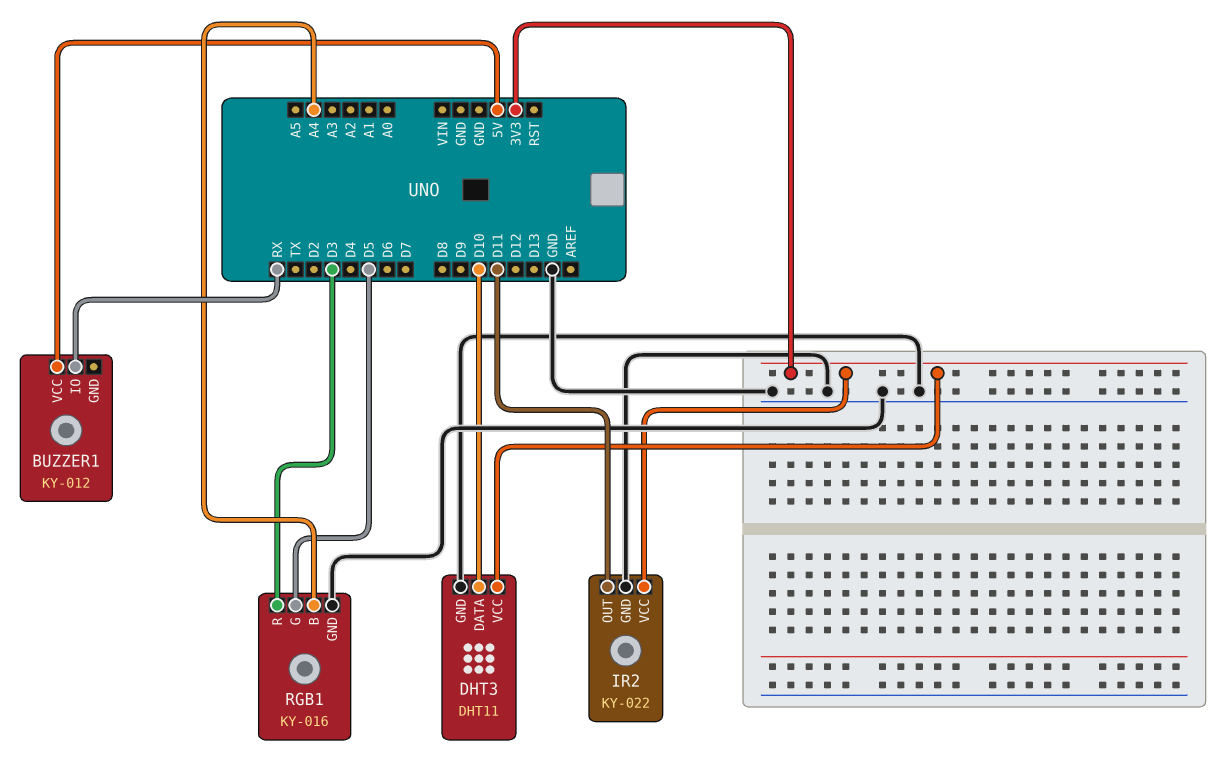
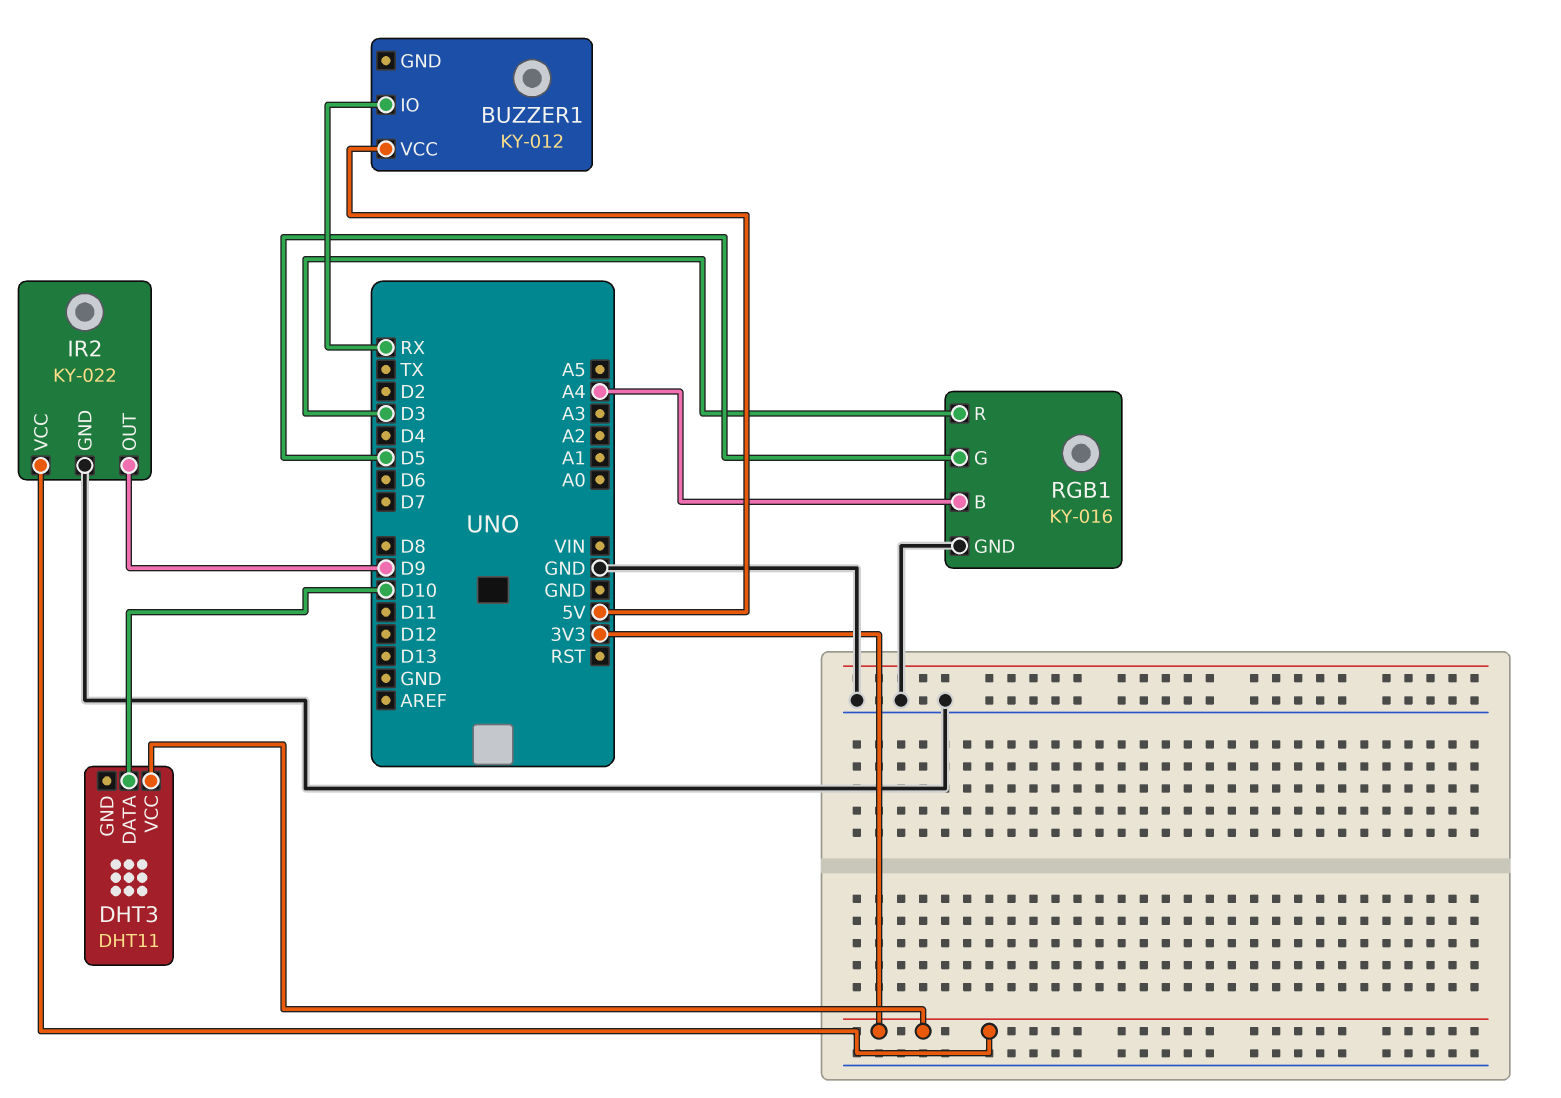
DHT3 pin GND: GND -> none
IR2 pin OUT: D11 -> D9

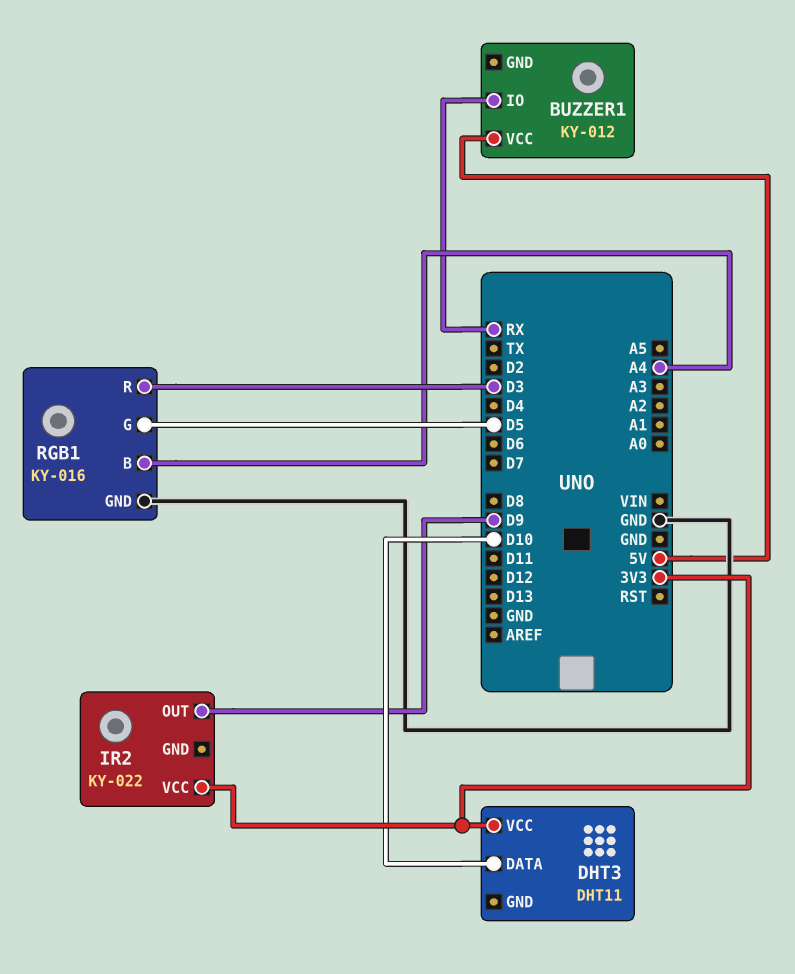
IR2 pin GND: GND -> none

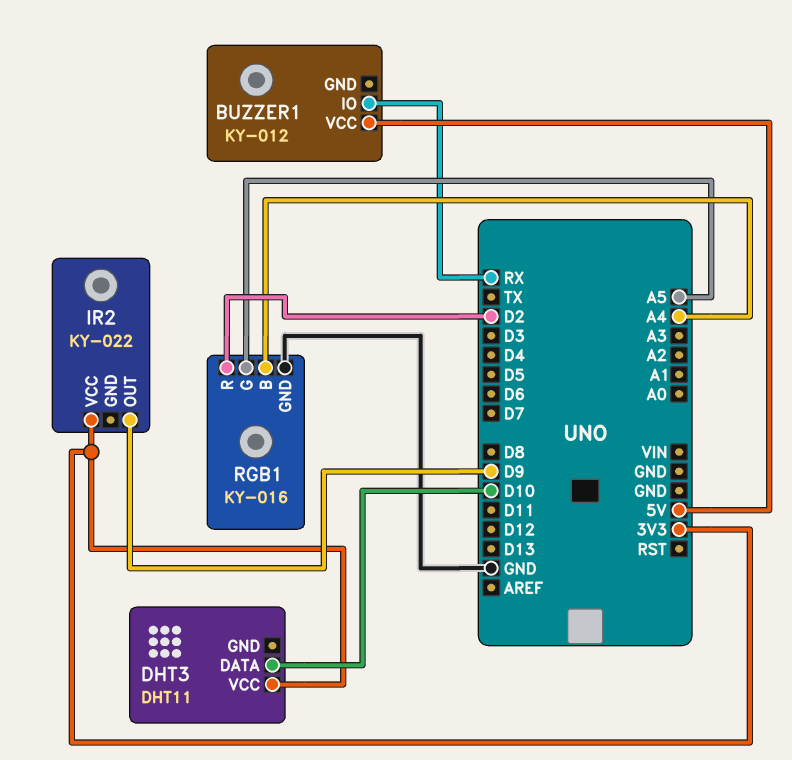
RGB1 pin G: D5 -> A5
RGB1 pin R: D3 -> D2

